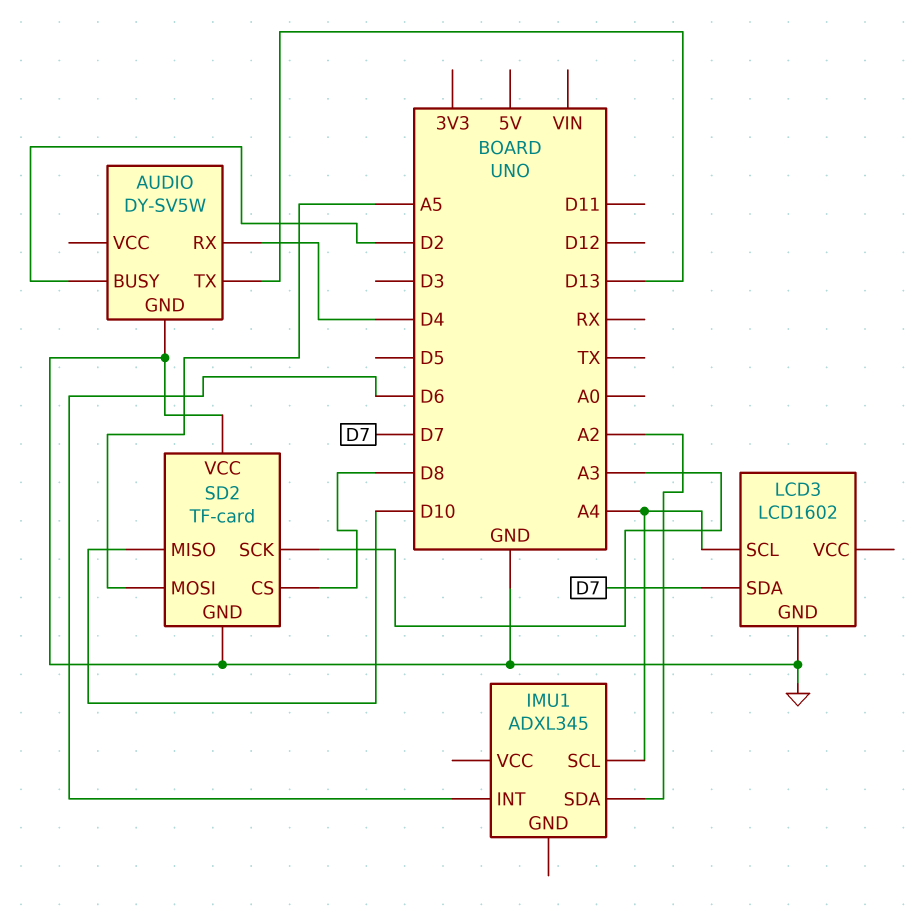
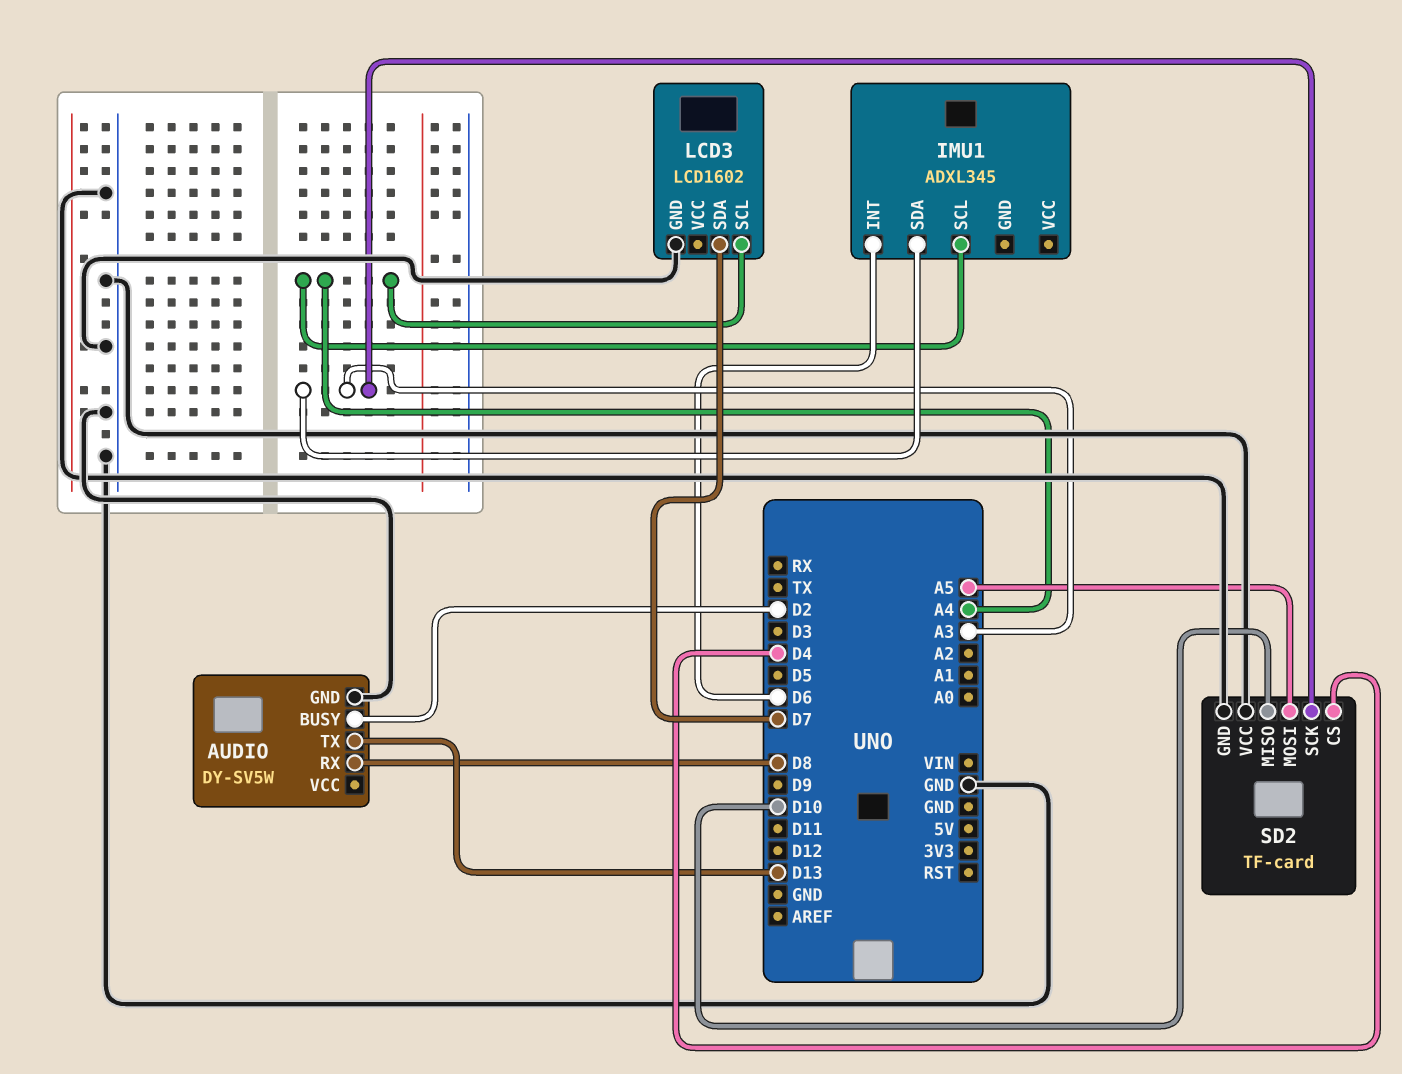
AUDIO pin RX: D4 -> D8
IMU1 pin SDA: A2 -> A3
SD2 pin CS: D8 -> D4

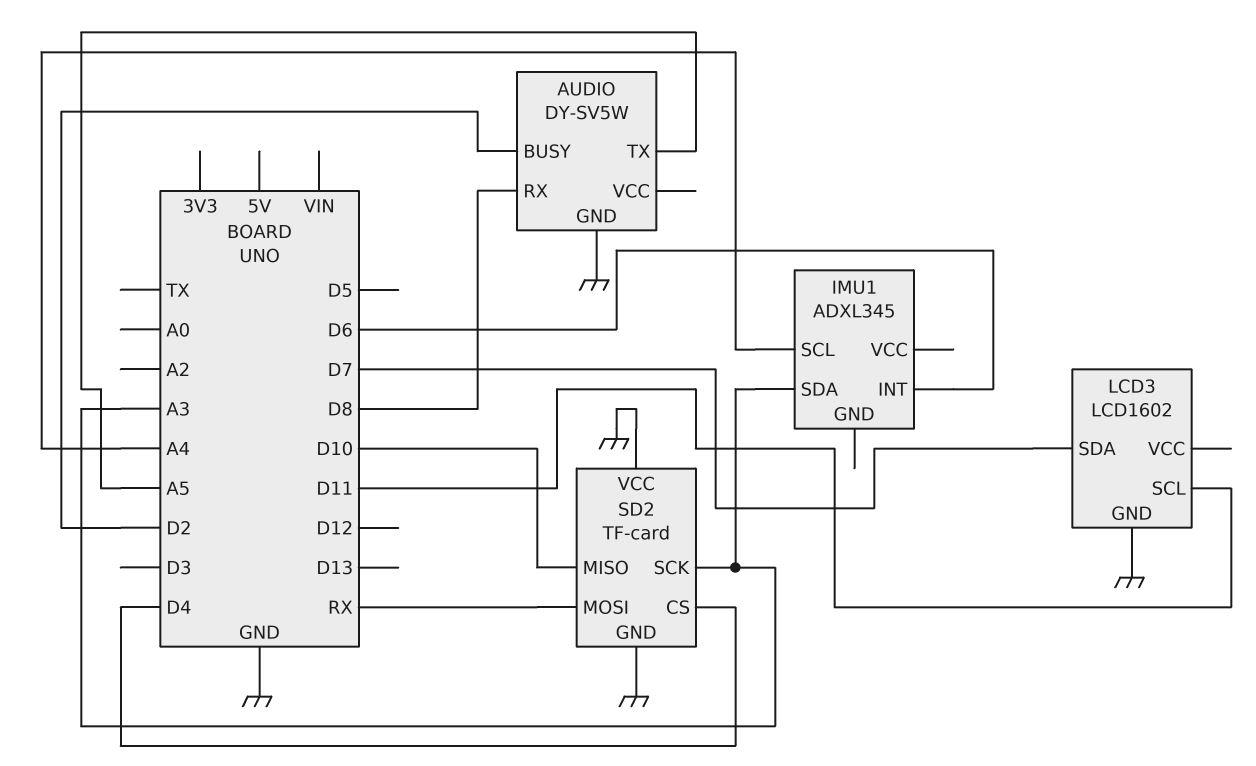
AUDIO pin TX: D13 -> A5
LCD3 pin SCL: A4 -> D11
SD2 pin MOSI: A5 -> RX

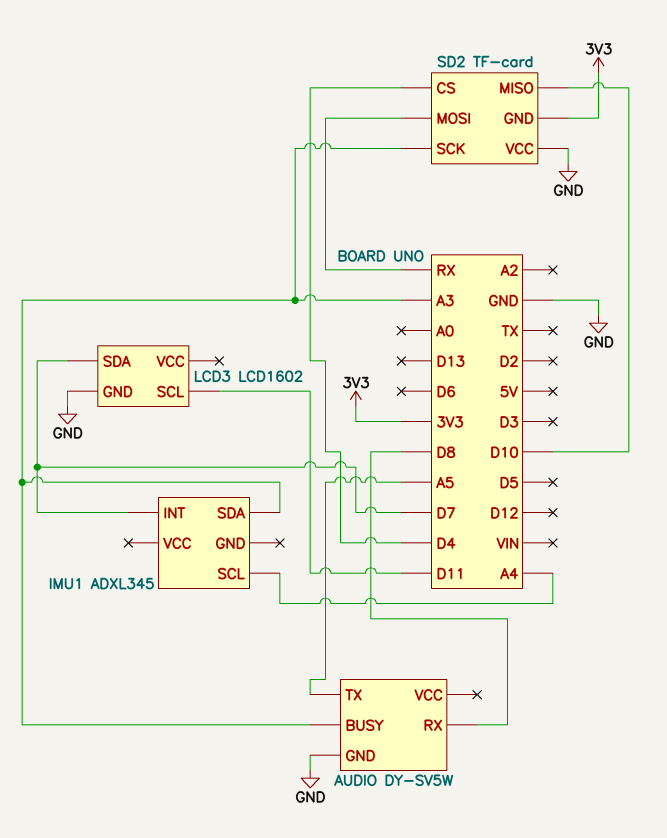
AUDIO pin BUSY: D2 -> A3
IMU1 pin INT: D6 -> D7
SD2 pin GND: GND -> 3V3

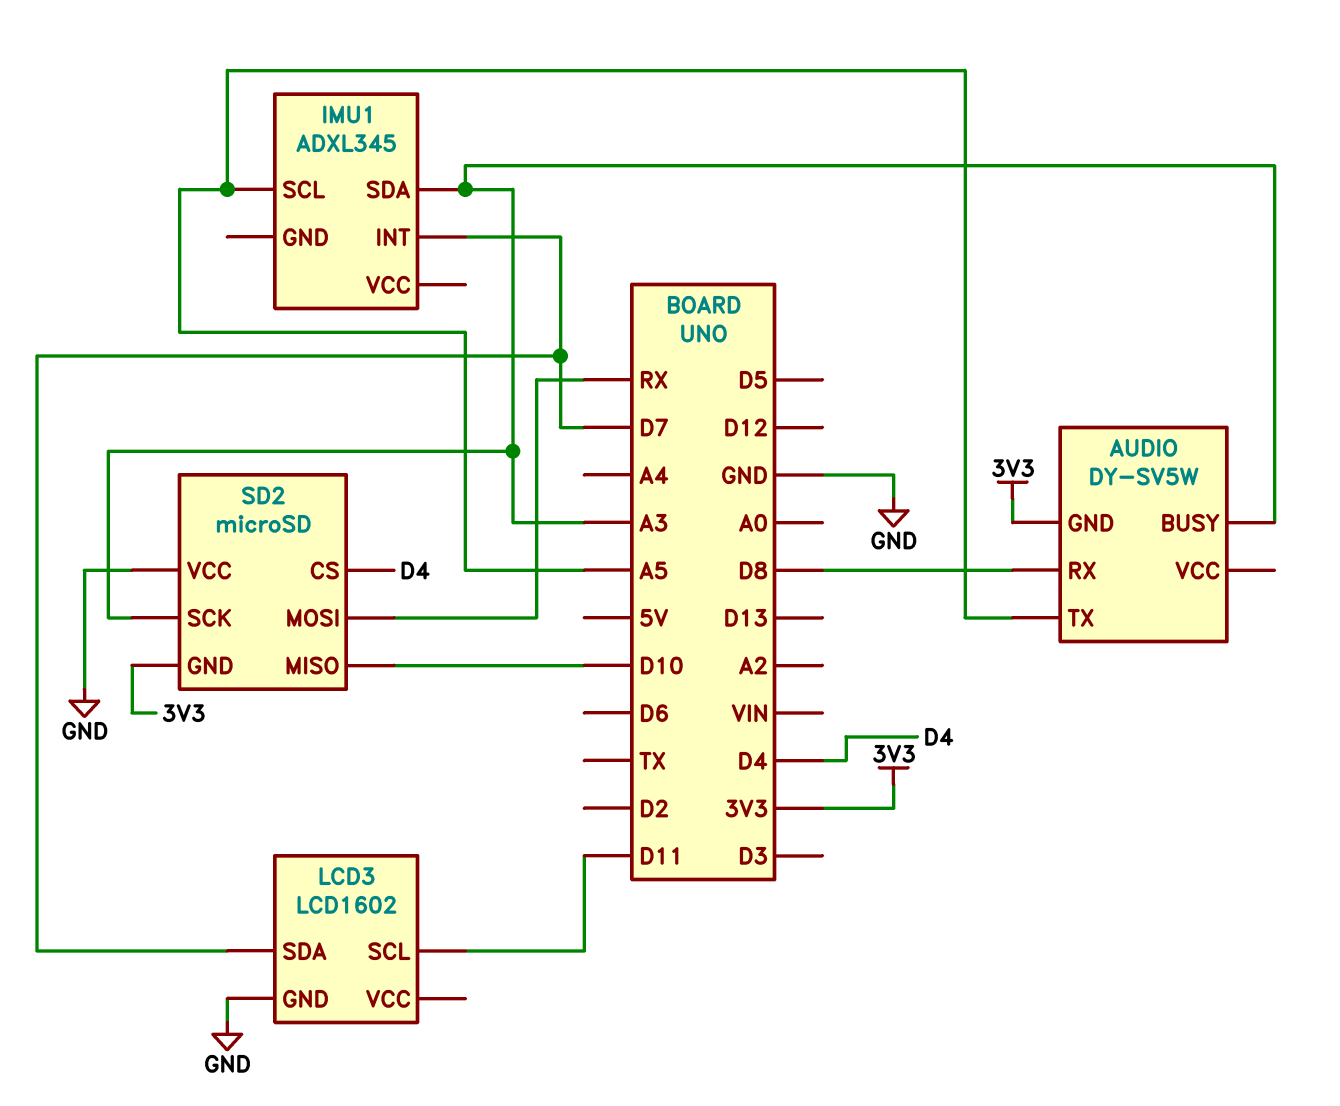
AUDIO pin GND: GND -> 3V3
IMU1 pin SCL: A4 -> A5
SD2: TF-card -> microSD

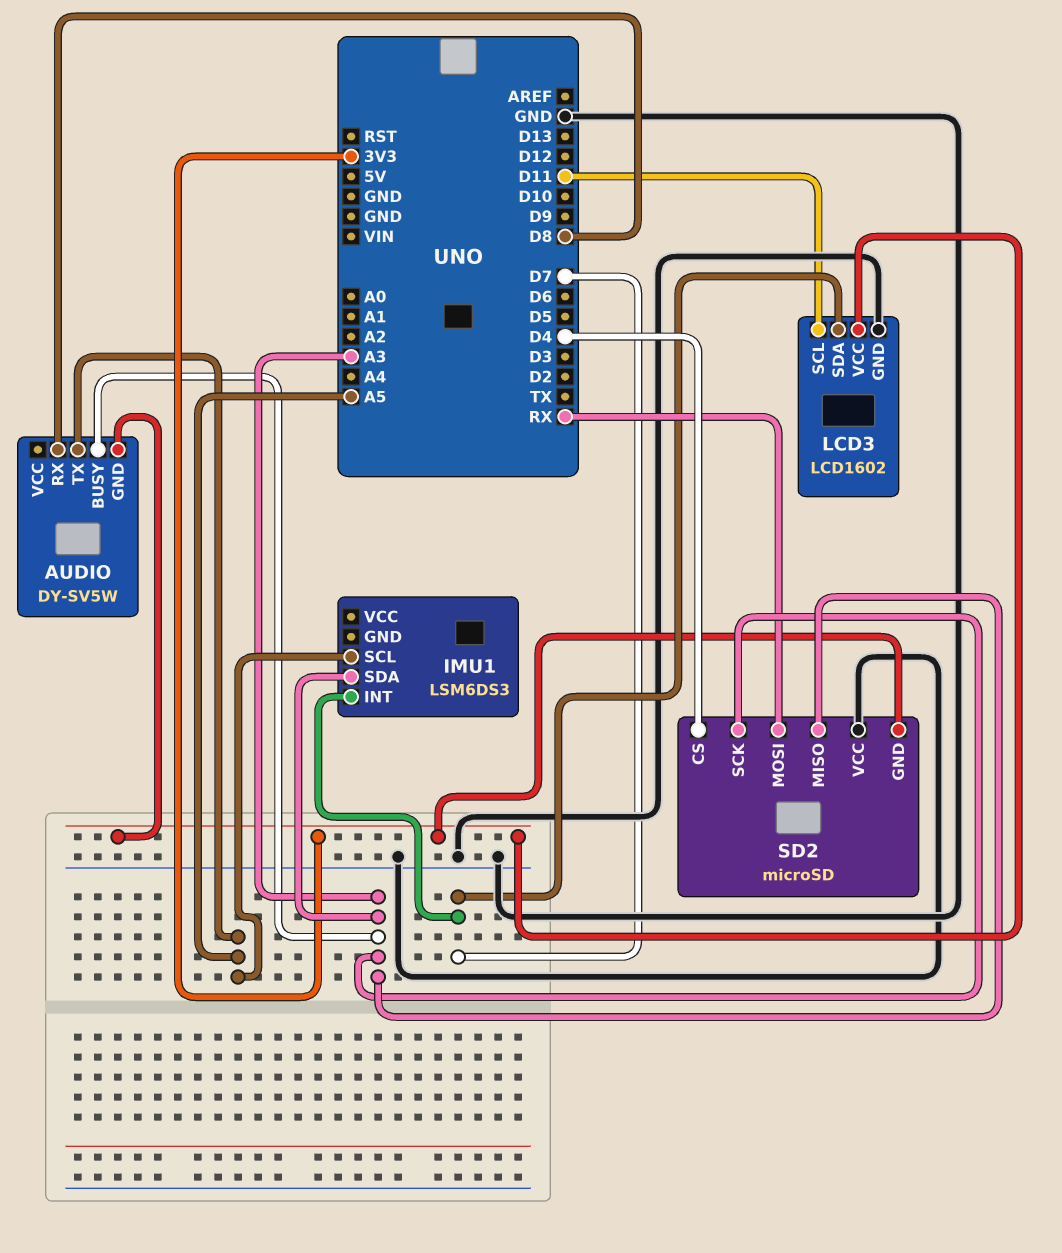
IMU1: ADXL345 -> LSM6DS3
LCD3 pin VCC: none -> 3V3
SD2 pin MISO: D10 -> A3

